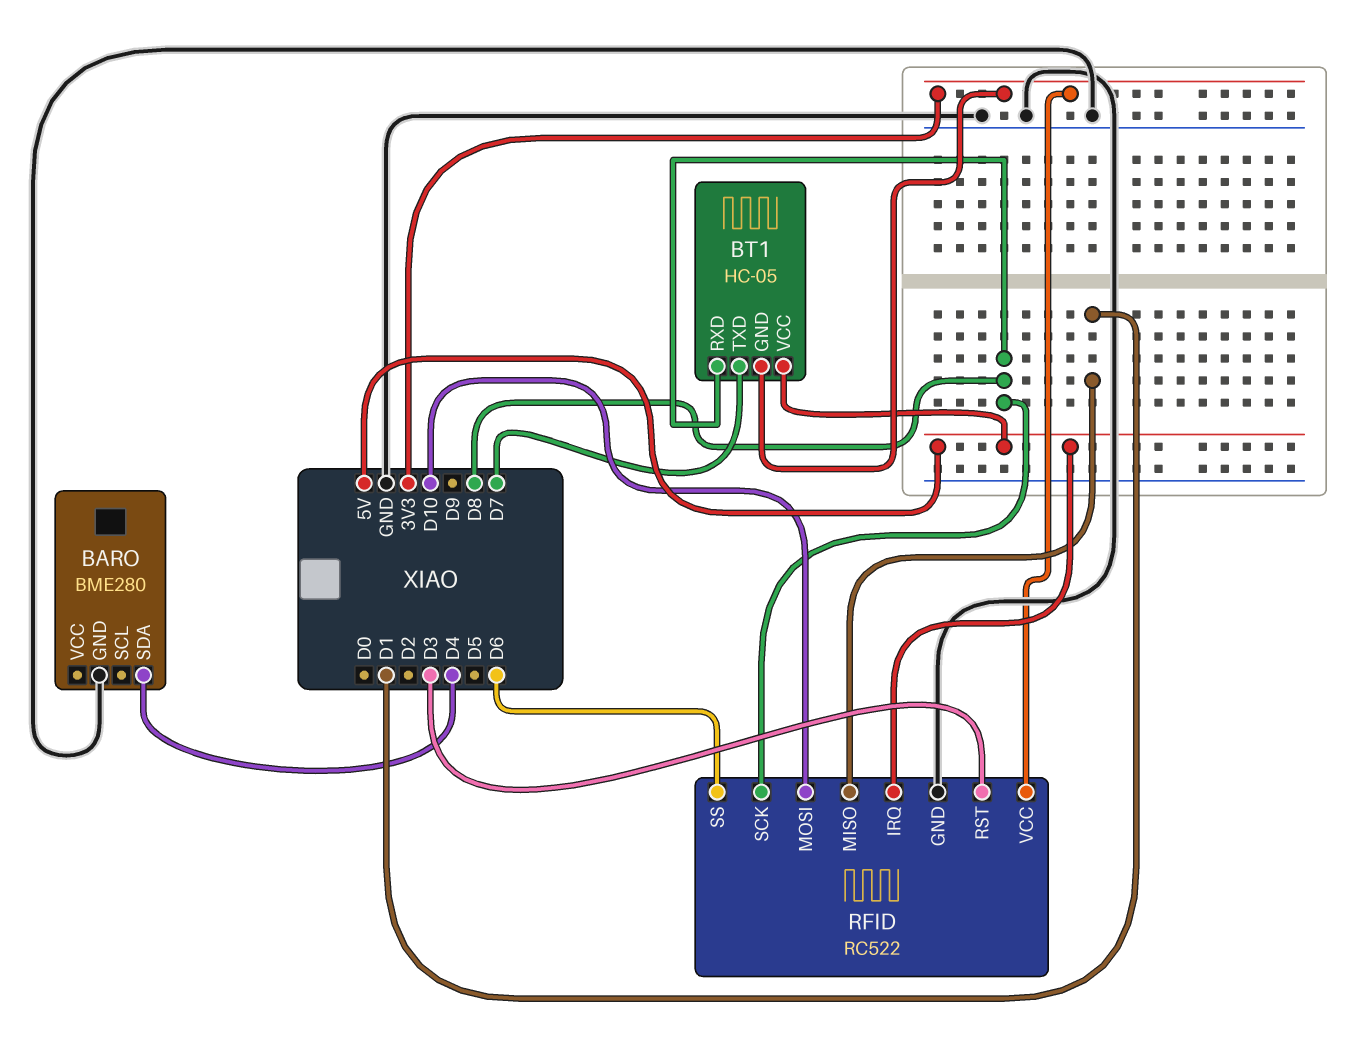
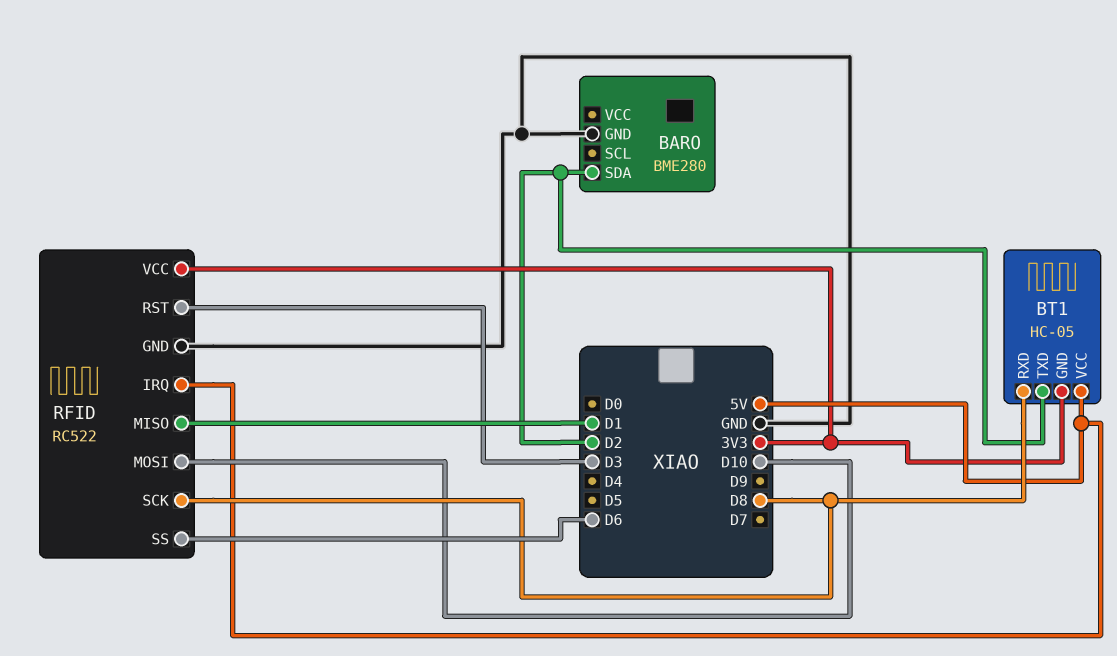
BARO pin SDA: D4 -> D2
BT1 pin TXD: D7 -> D2

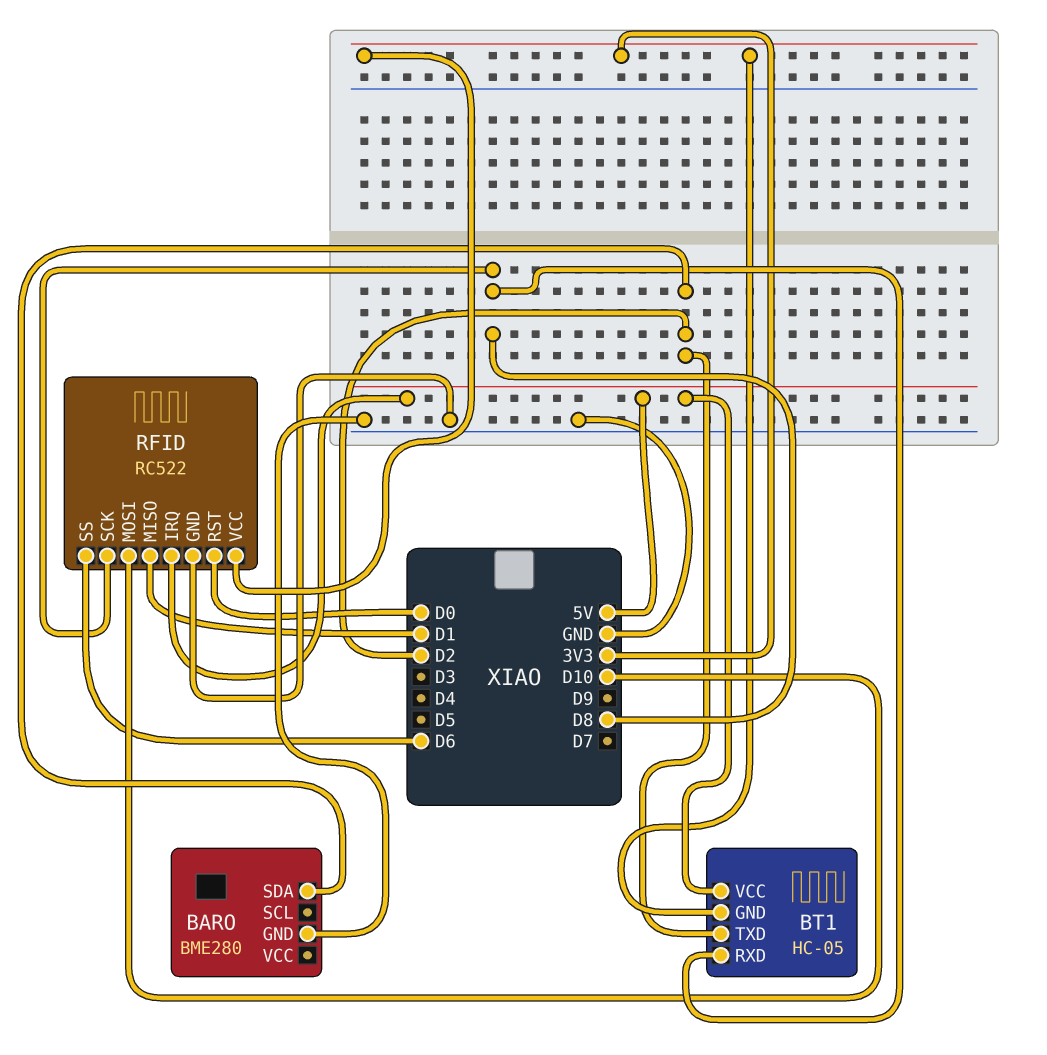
RFID pin RST: D3 -> D0

